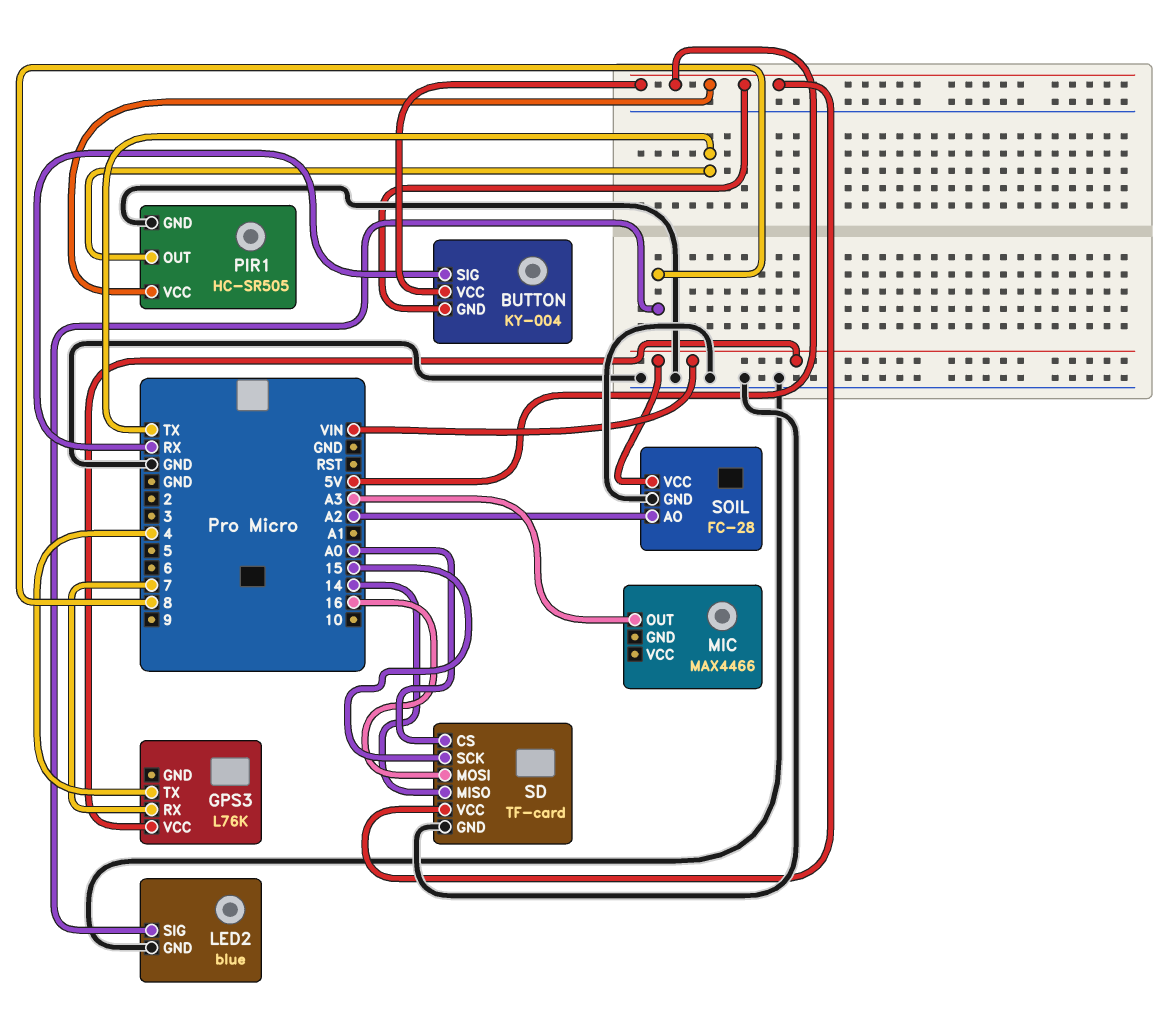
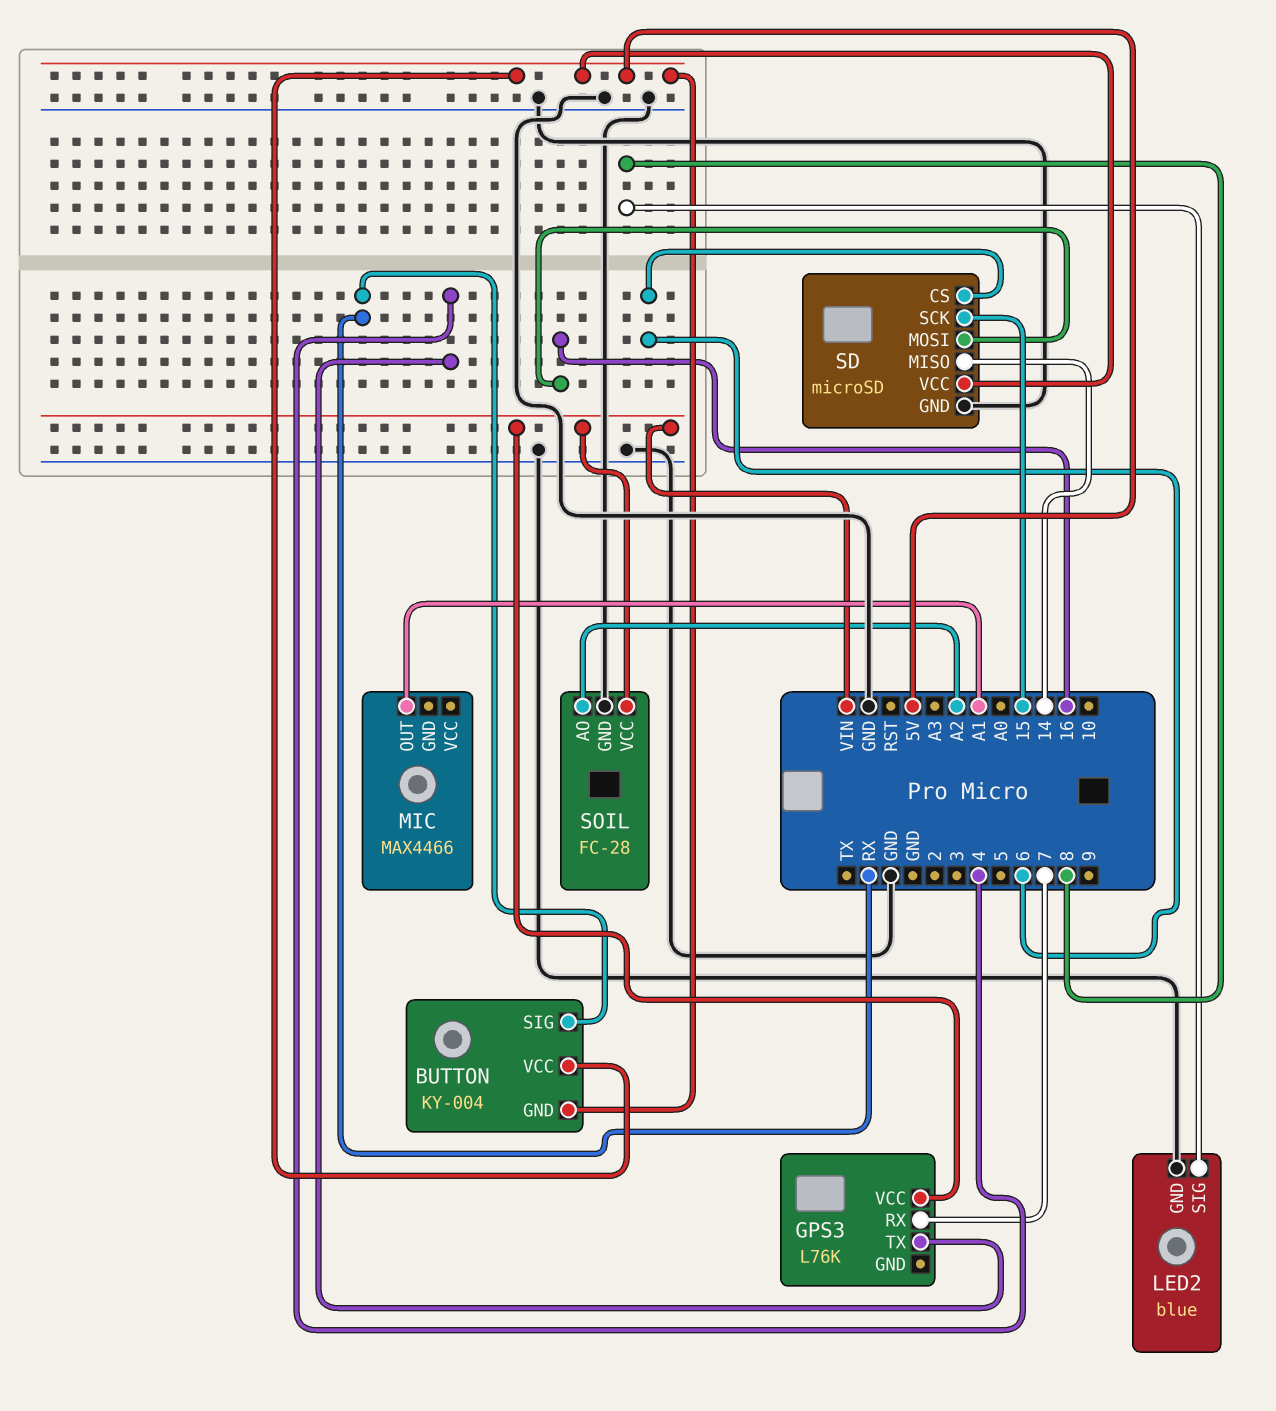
MIC pin OUT: A3 -> A1
PIR1: HC-SR505 -> none
PIR1 pin GND: GND -> none
PIR1 pin OUT: TX -> none
PIR1 pin VCC: 5V -> none
SD: TF-card -> microSD
SD pin CS: A0 -> 6

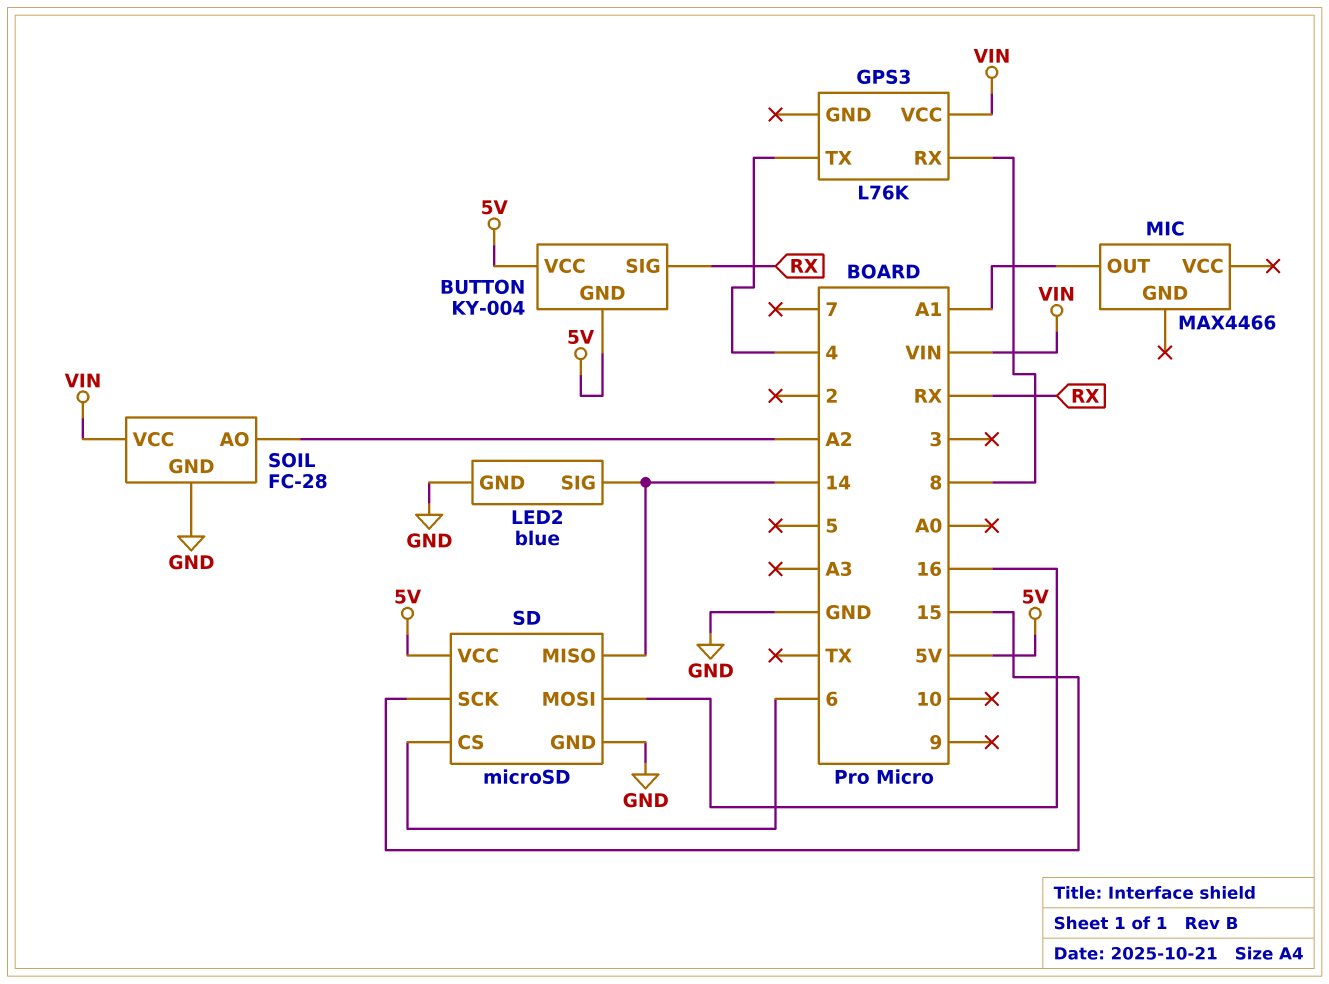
GPS3 pin RX: 7 -> 8
LED2 pin SIG: 8 -> 14

